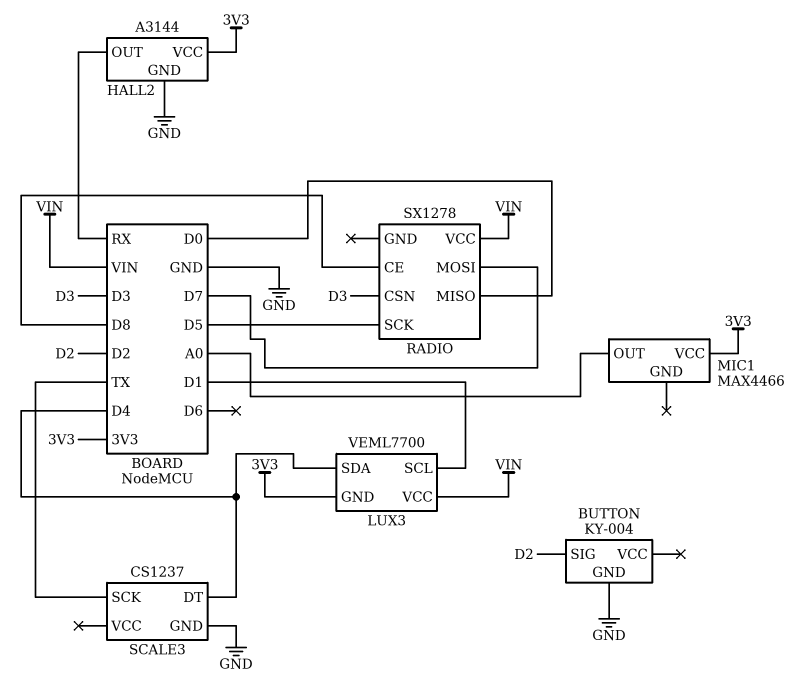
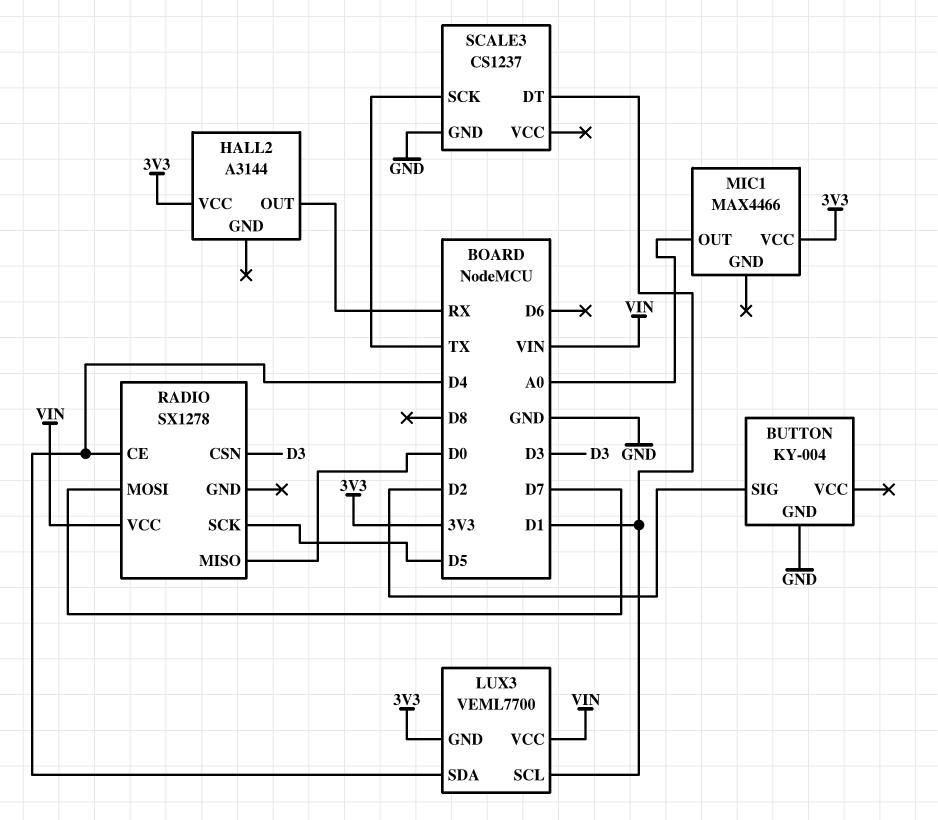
HALL2 pin GND: GND -> none
RADIO pin CE: D8 -> D4
SCALE3 pin DT: D4 -> D1

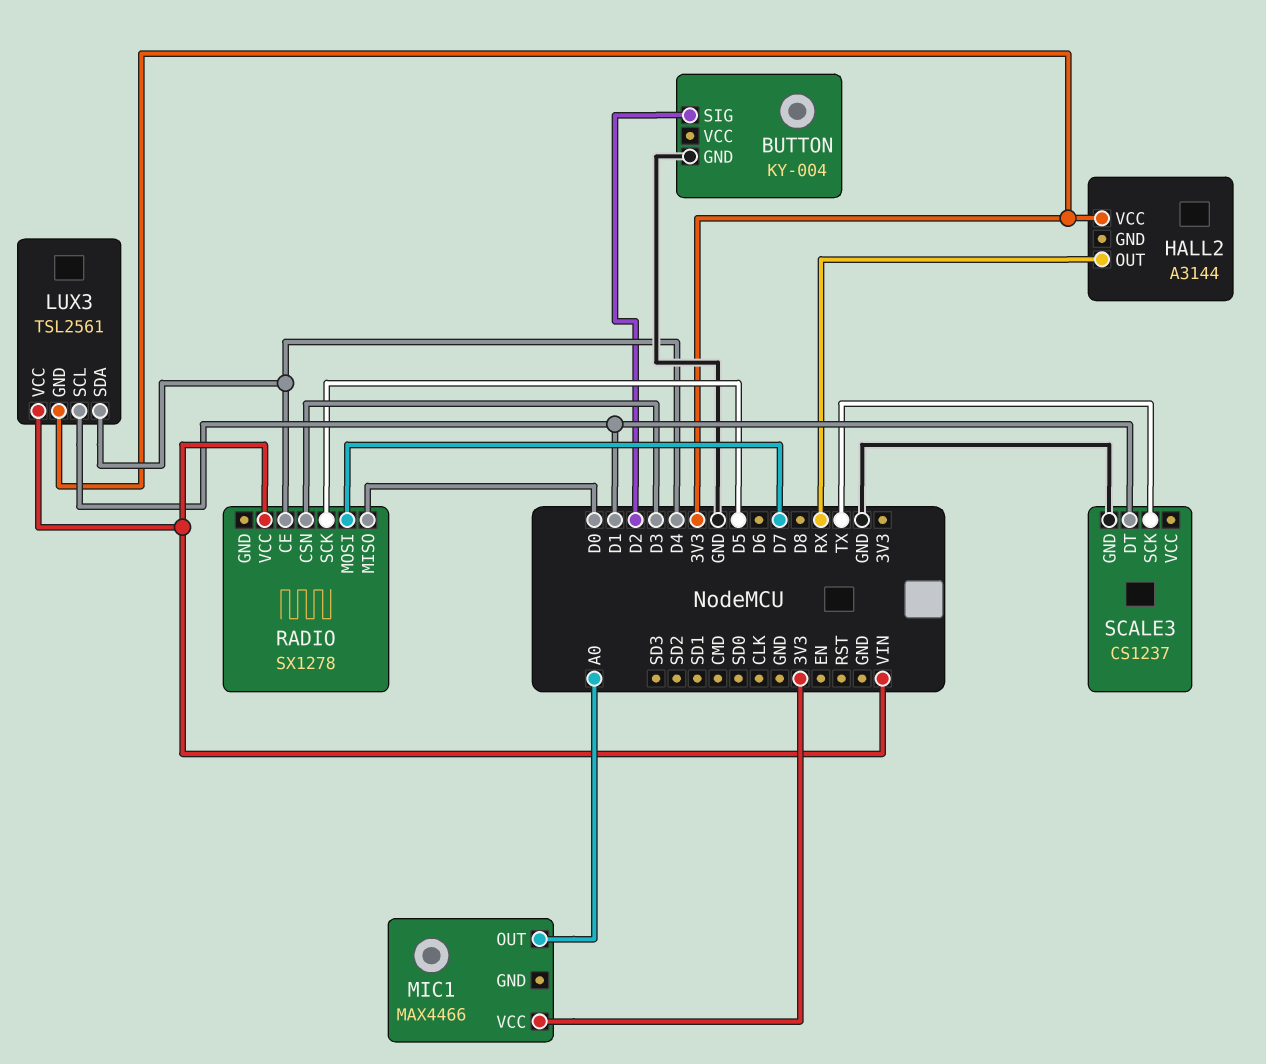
LUX3: VEML7700 -> TSL2561

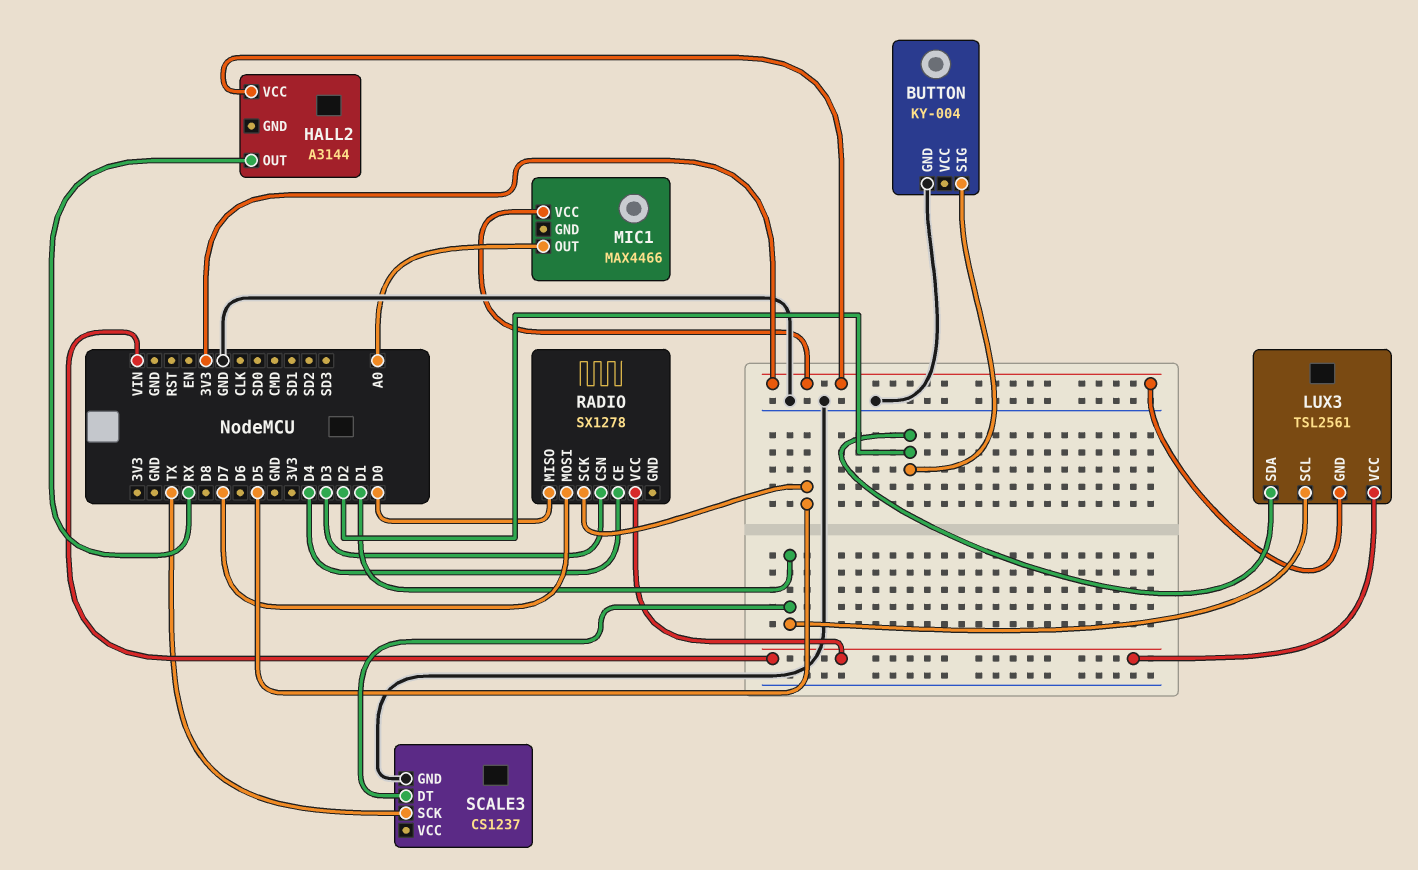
LUX3 pin SDA: D4 -> D2

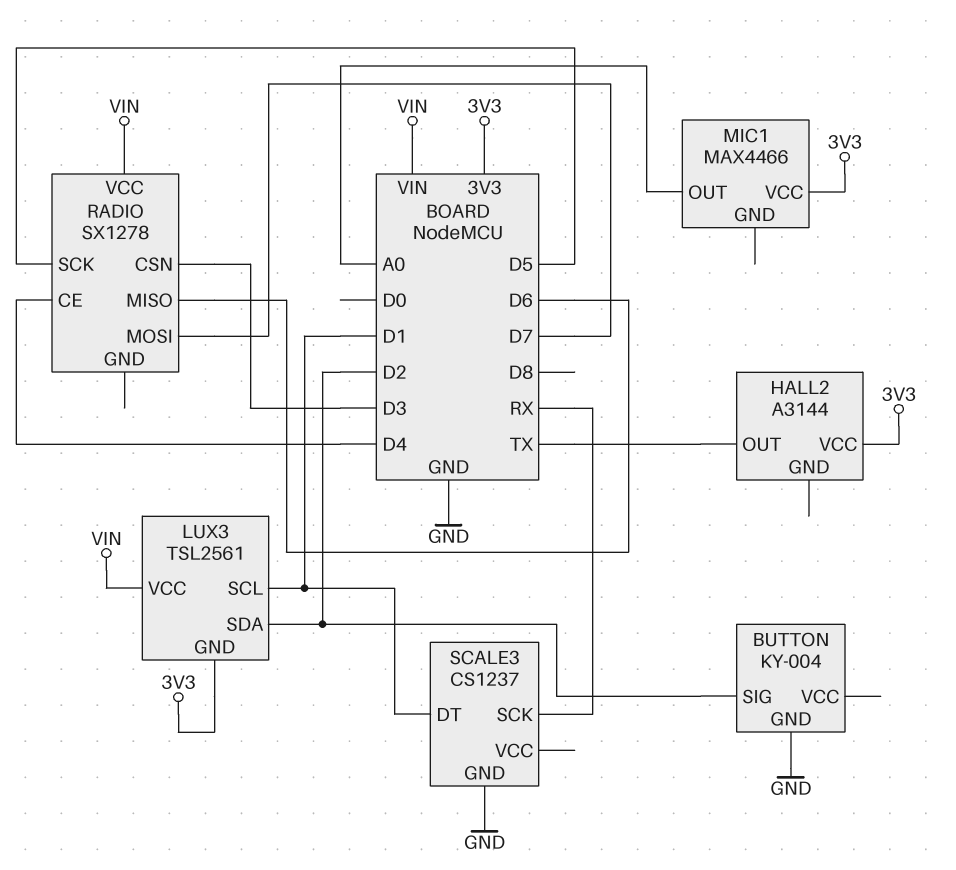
HALL2 pin OUT: RX -> TX
RADIO pin MISO: D0 -> D6
SCALE3 pin SCK: TX -> RX

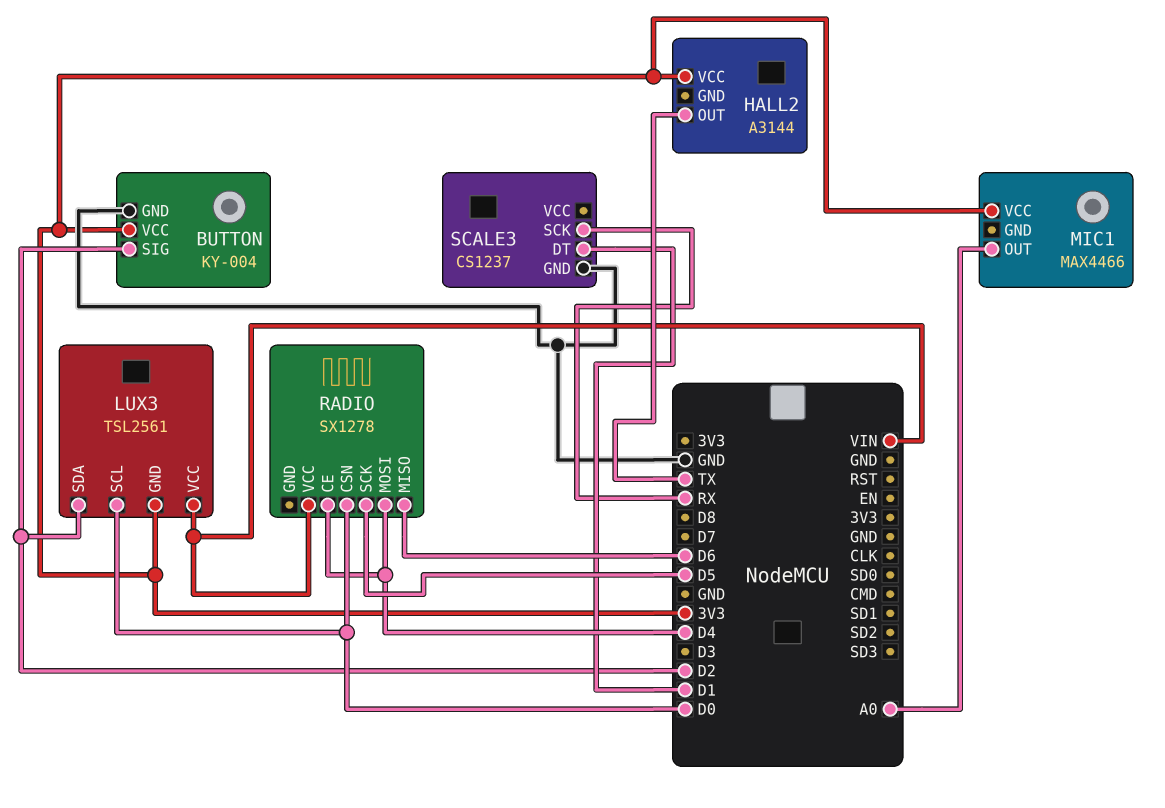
BUTTON pin VCC: none -> 3V3
LUX3 pin SCL: D1 -> D0
RADIO pin CSN: D3 -> D0
RADIO pin MOSI: D7 -> D4

